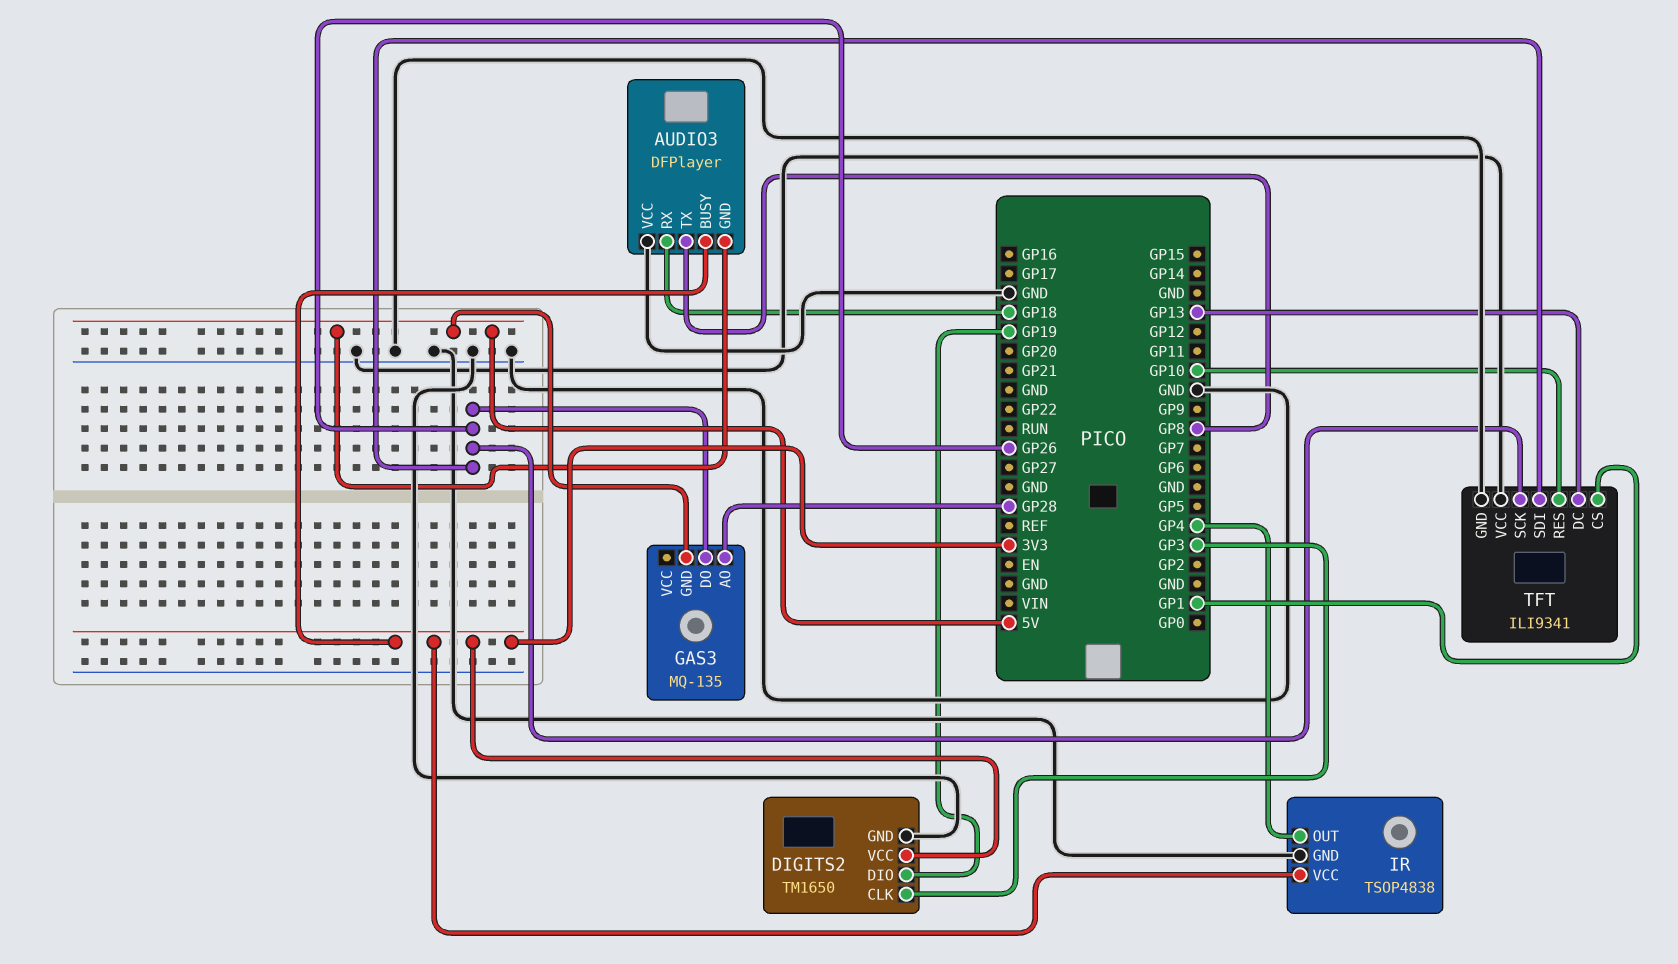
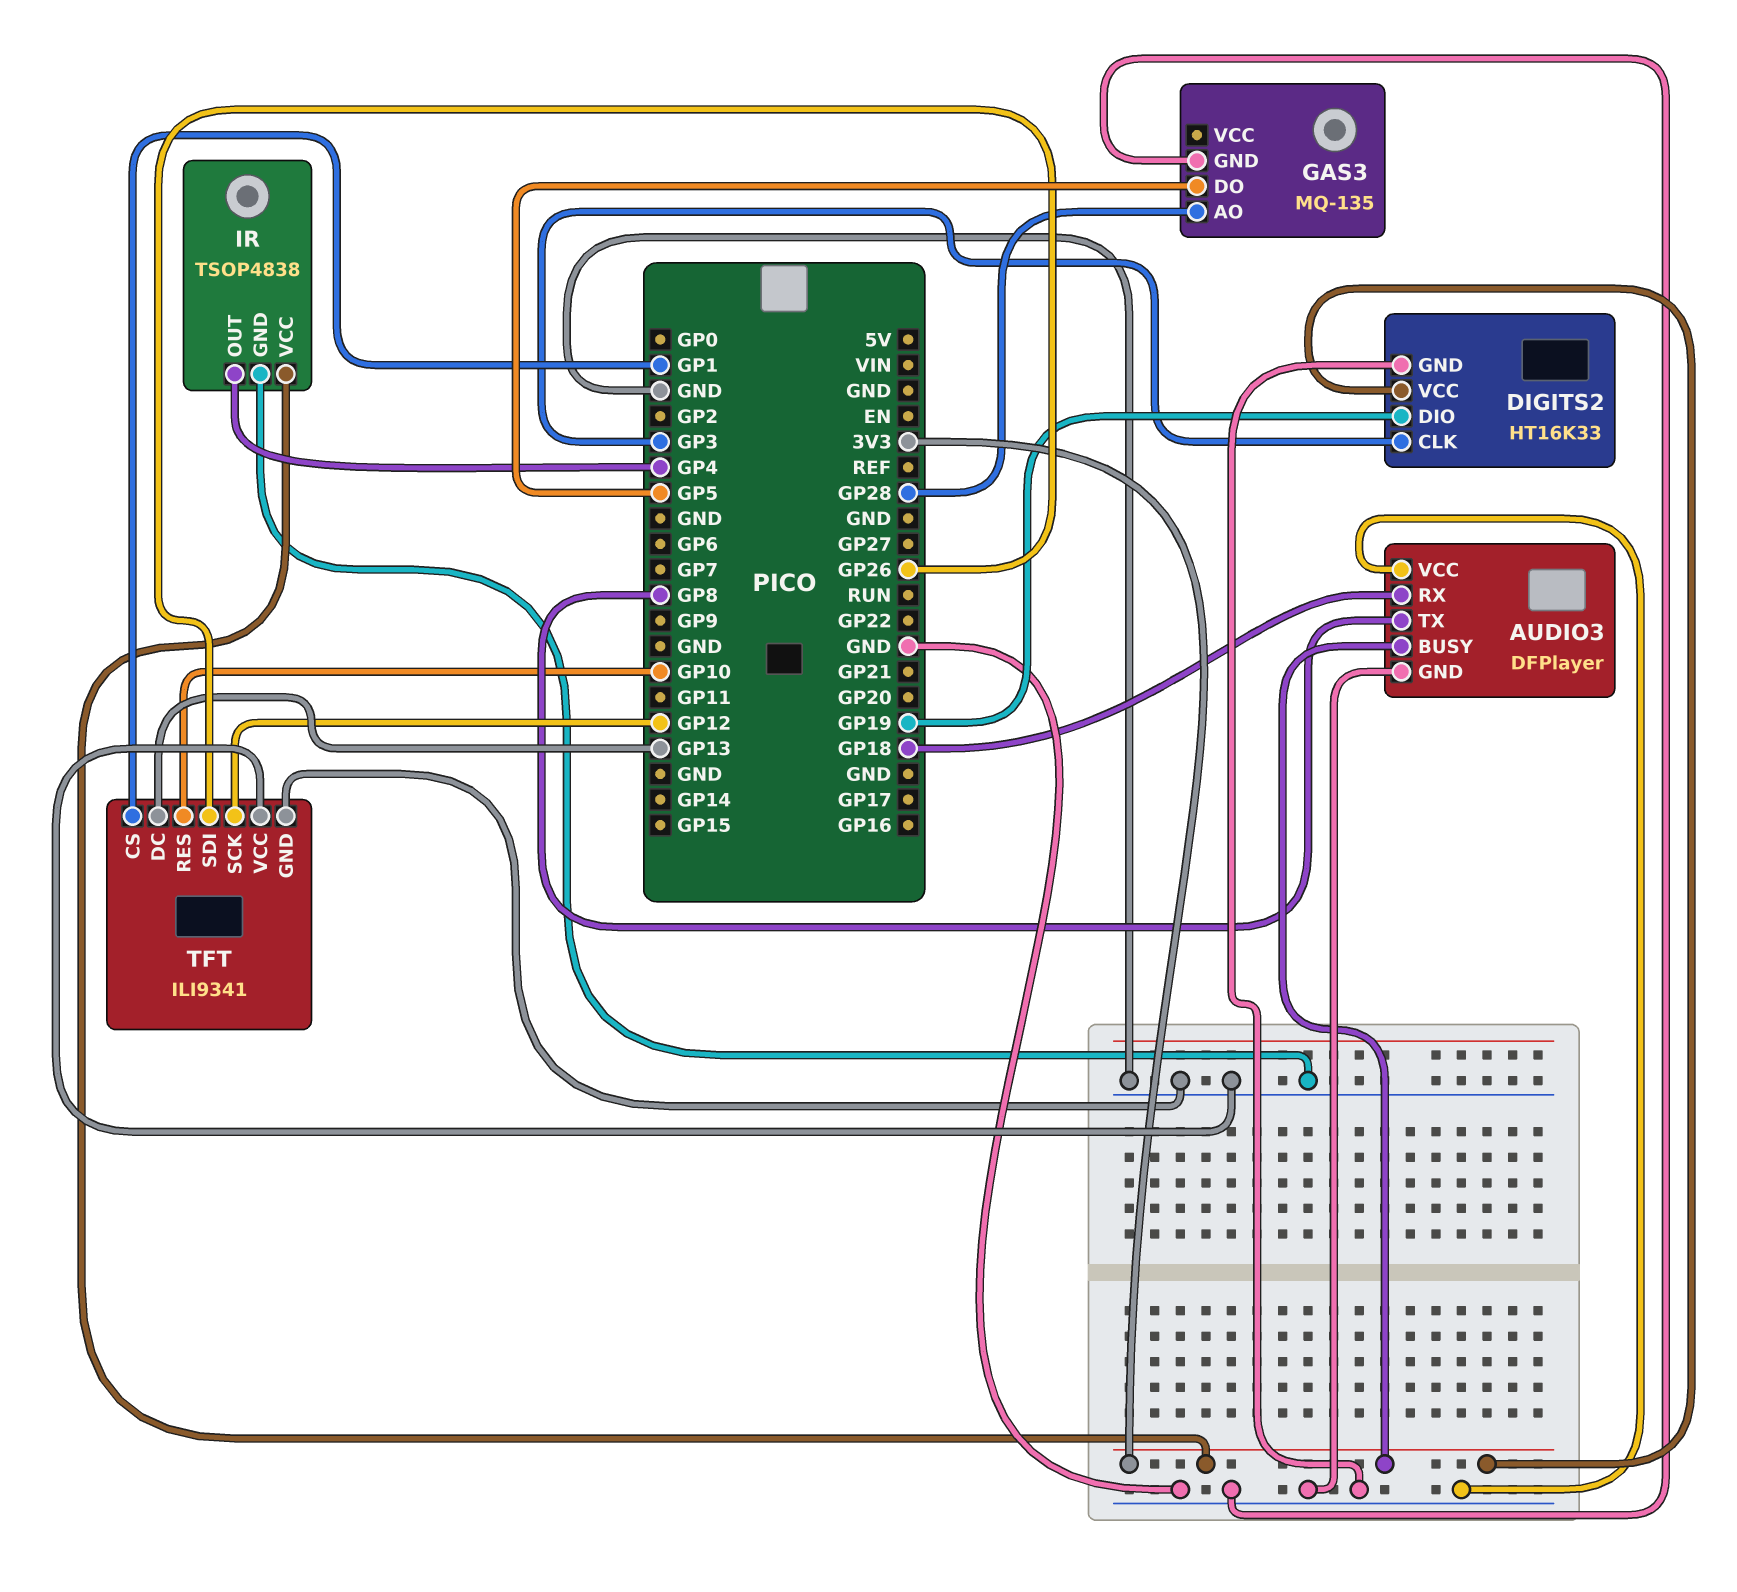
AUDIO3 pin GND: 5V -> GND
DIGITS2: TM1650 -> HT16K33
GAS3 pin DO: GP26 -> GP5
GAS3 pin GND: 5V -> GND
TFT pin SCK: GP26 -> GP12

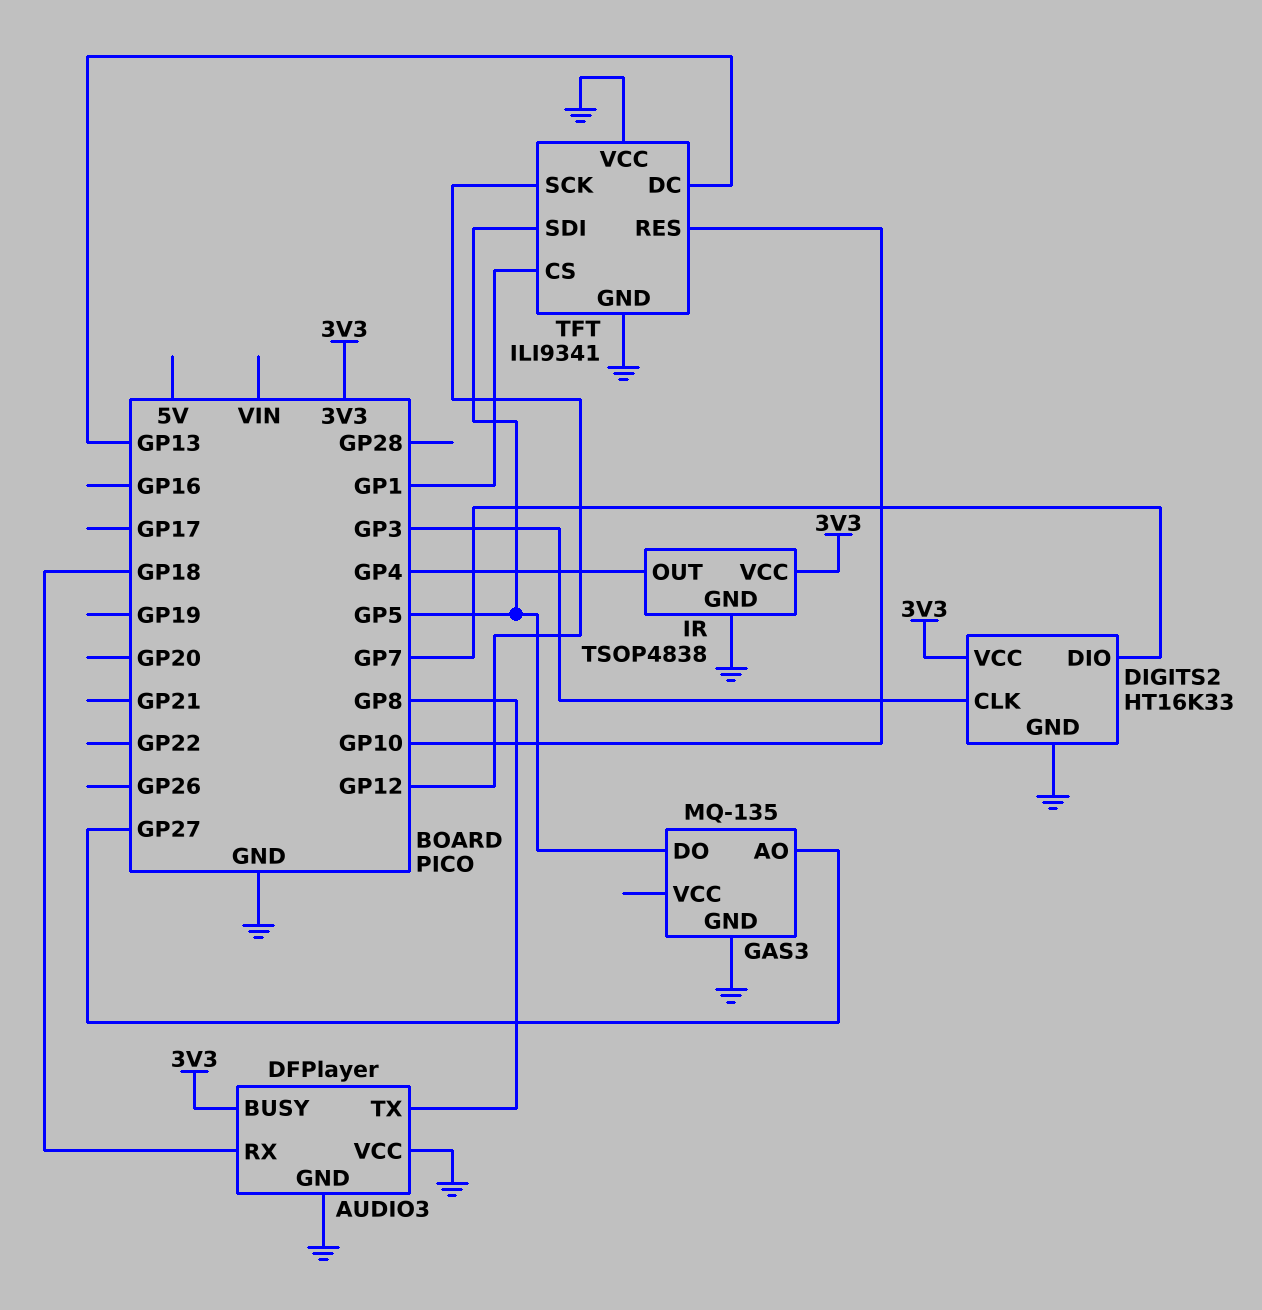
DIGITS2 pin DIO: GP19 -> GP7
GAS3 pin AO: GP28 -> GP27
TFT pin SDI: GP26 -> GP5

